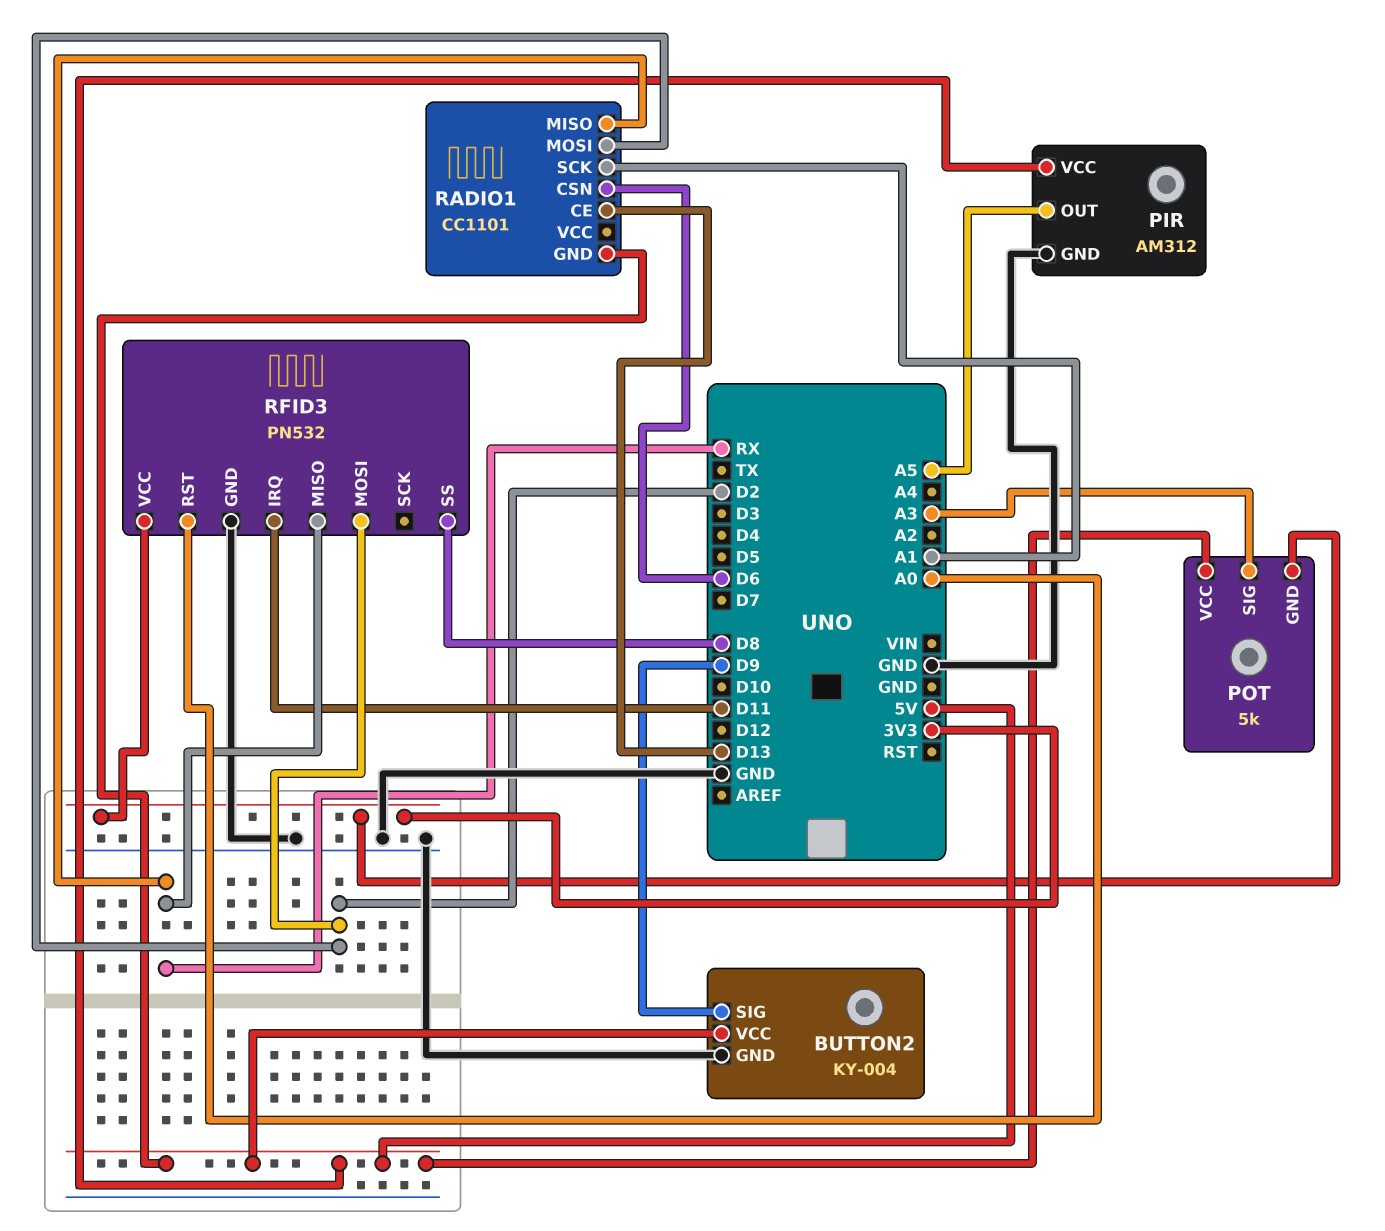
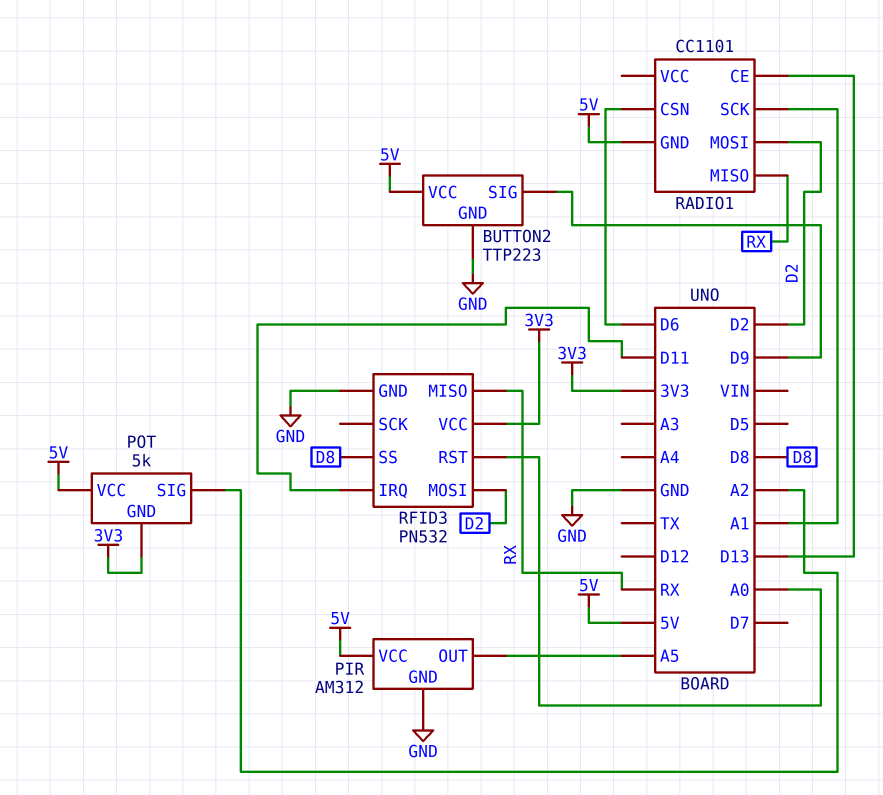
BUTTON2: KY-004 -> TTP223
POT pin SIG: A3 -> A2

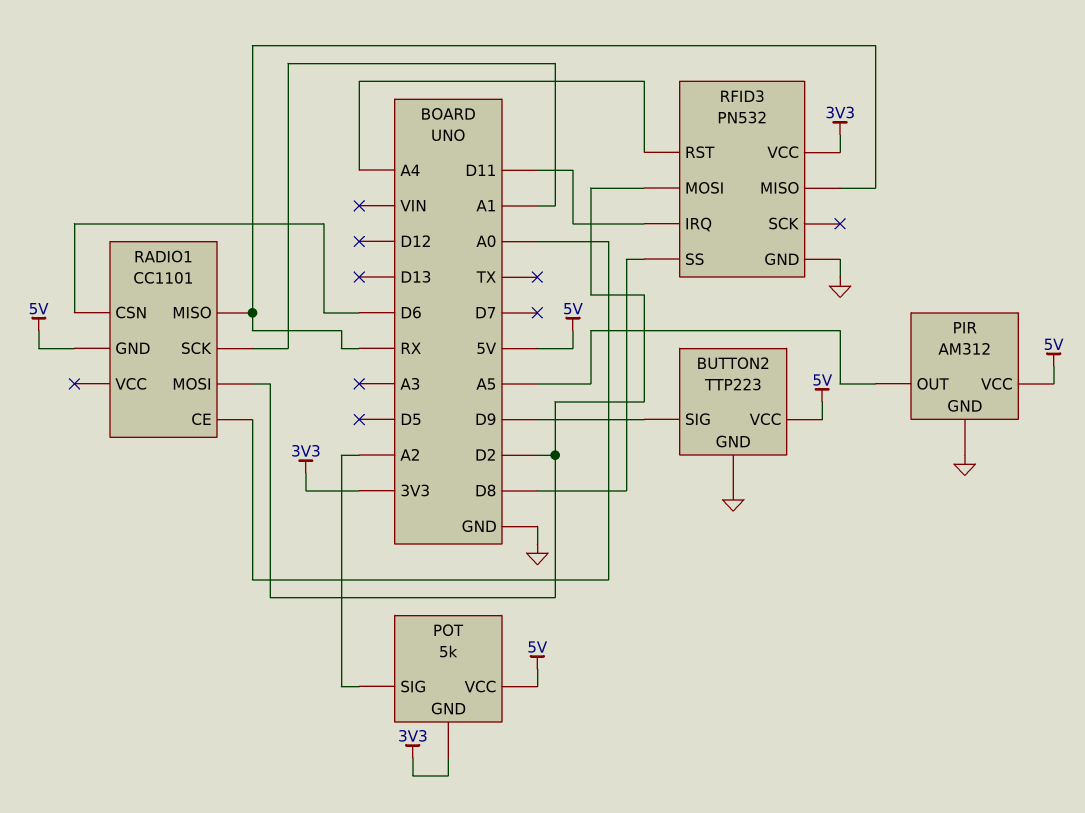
RADIO1 pin CE: D13 -> A0
RFID3 pin RST: A0 -> A4

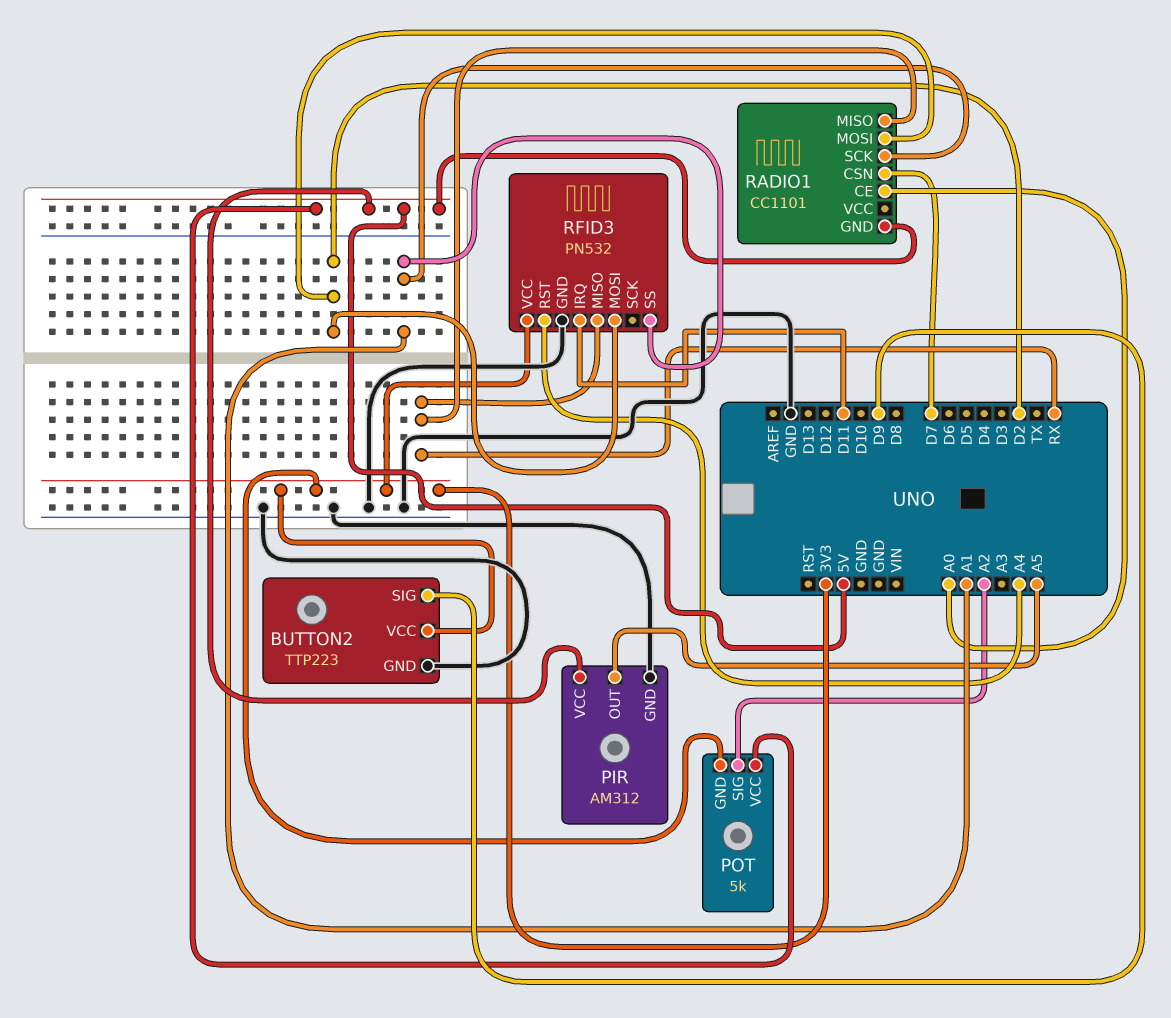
BUTTON2 pin VCC: 5V -> 3V3
RADIO1 pin CSN: D6 -> D7
RFID3 pin SS: D8 -> A1

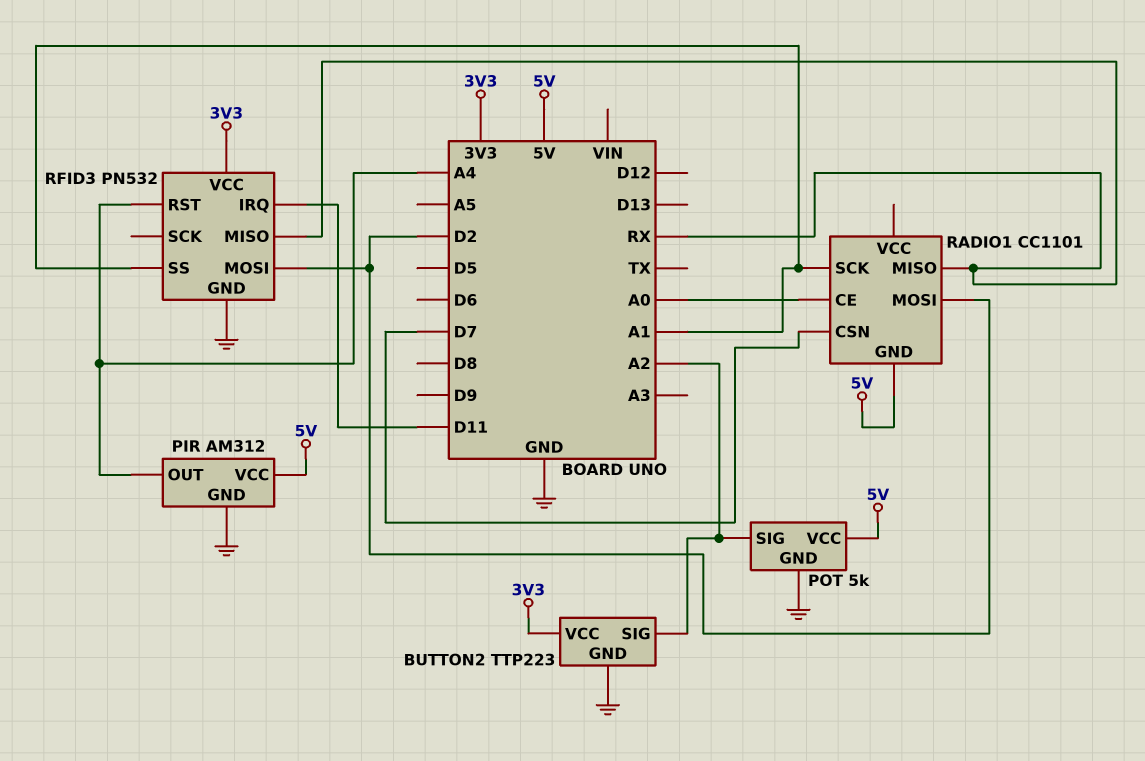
BUTTON2 pin SIG: D9 -> A2
PIR pin OUT: A5 -> A4
POT pin GND: 3V3 -> GND

